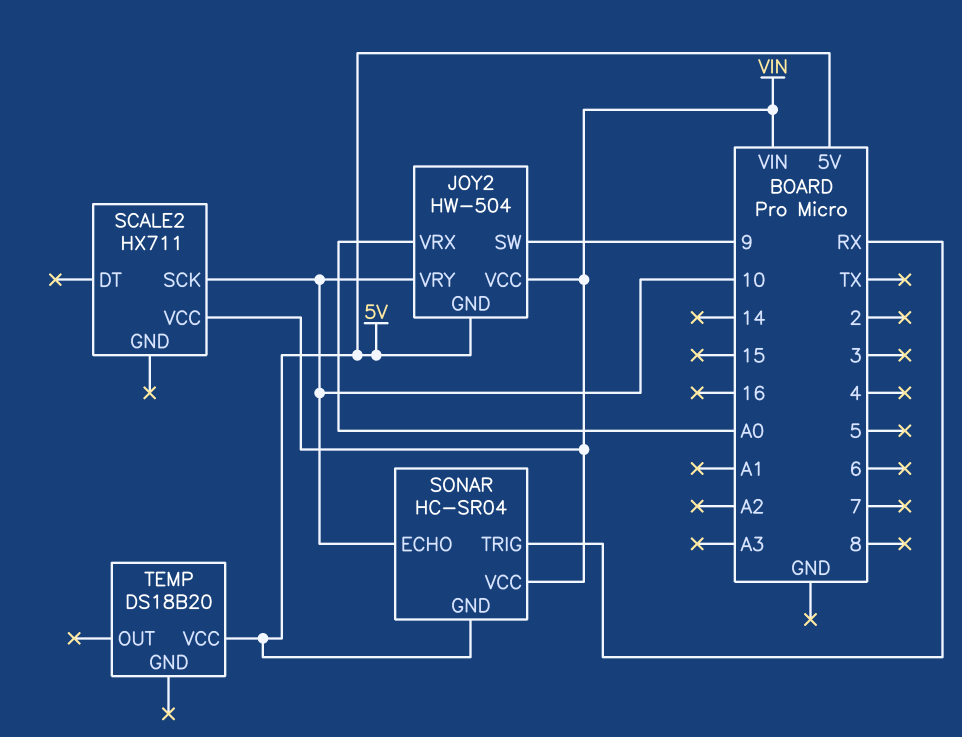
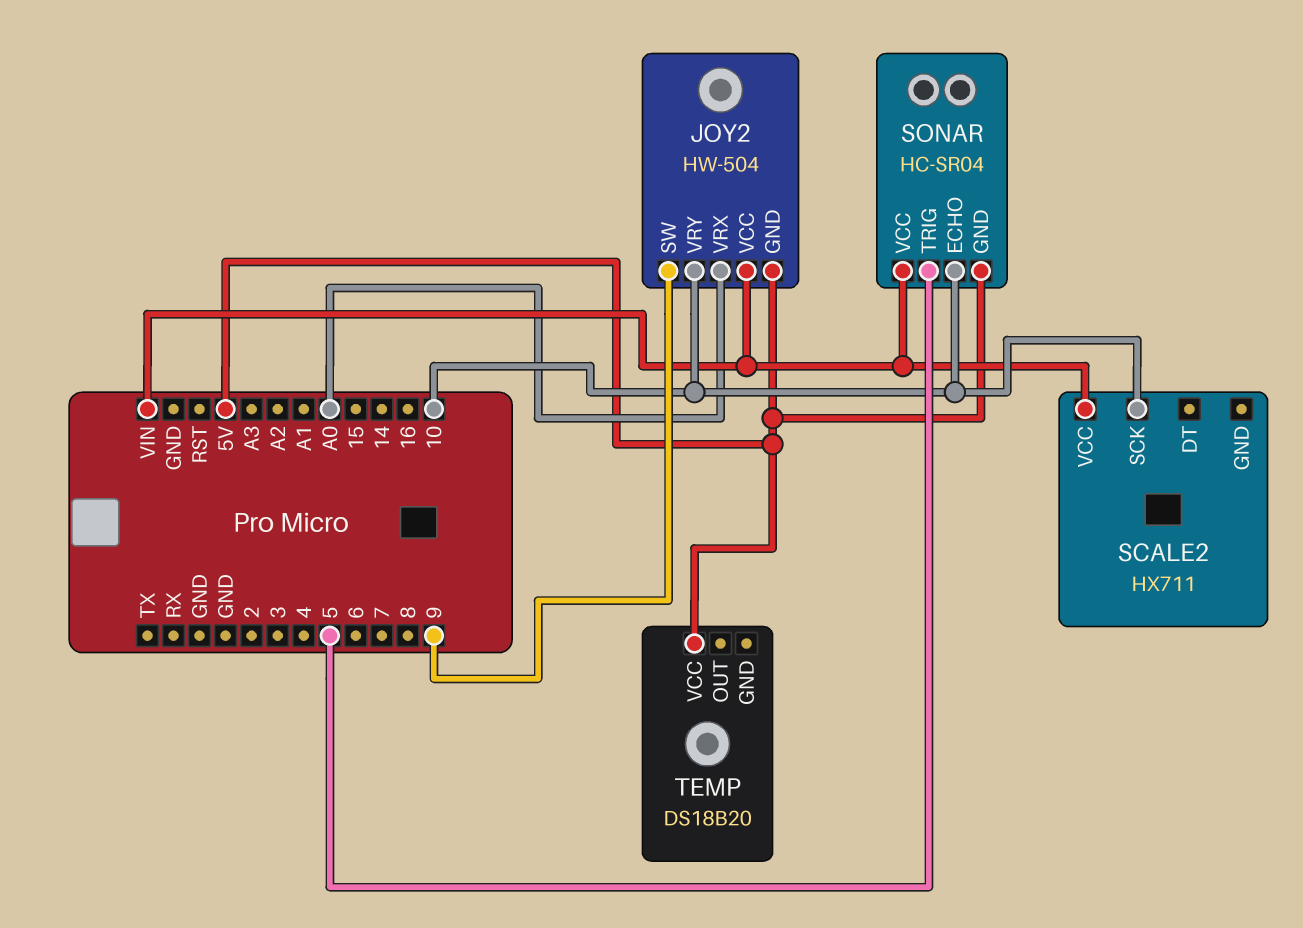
SONAR pin TRIG: RX -> 5

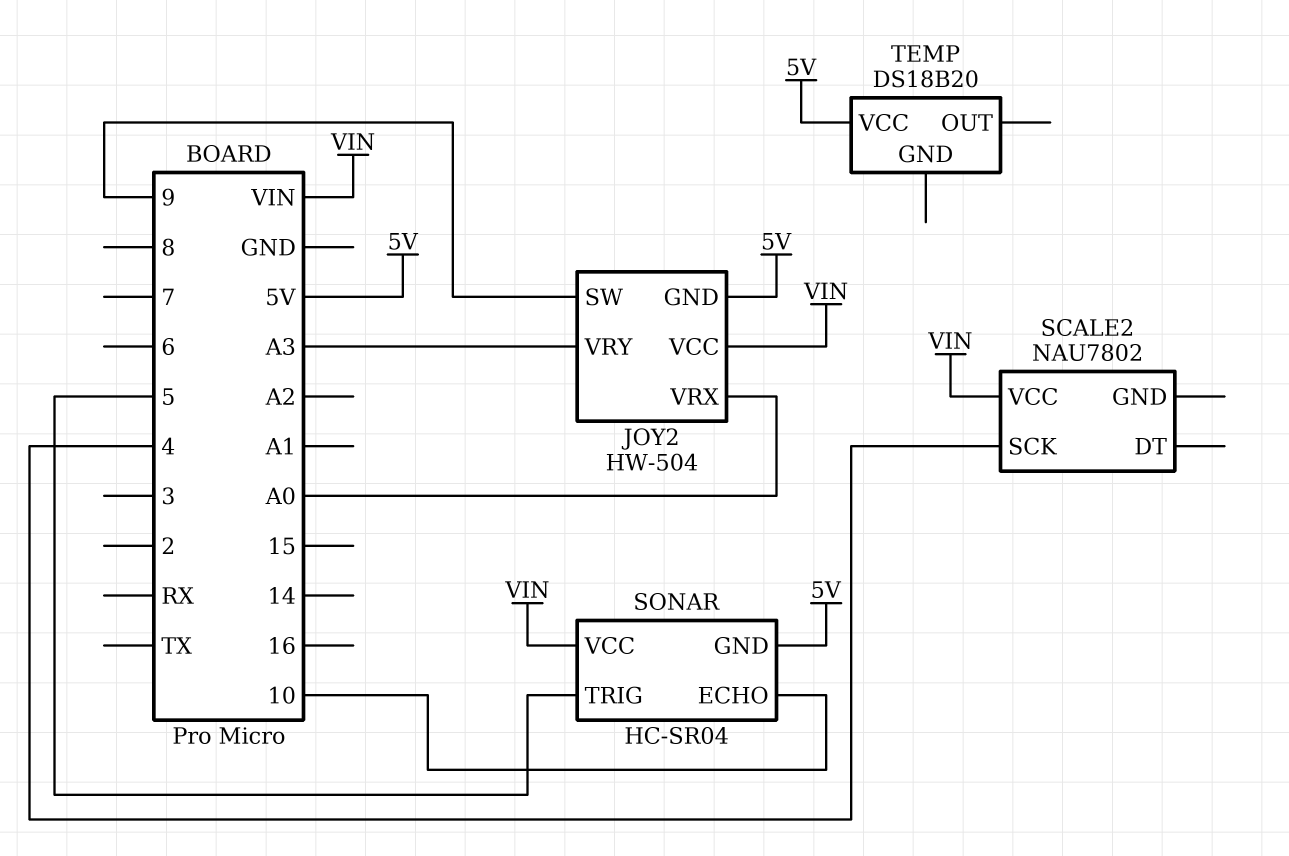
JOY2 pin VRY: 10 -> A3
SCALE2: HX711 -> NAU7802
SCALE2 pin SCK: 10 -> 4

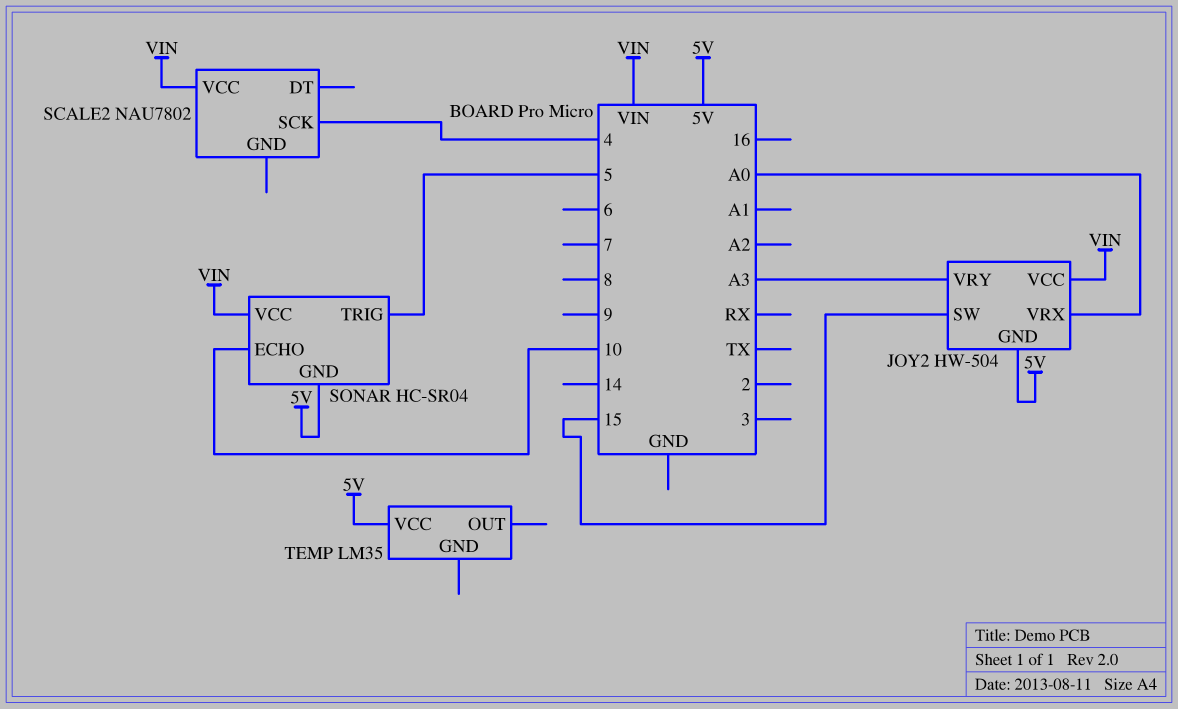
JOY2 pin SW: 9 -> 15
TEMP: DS18B20 -> LM35

